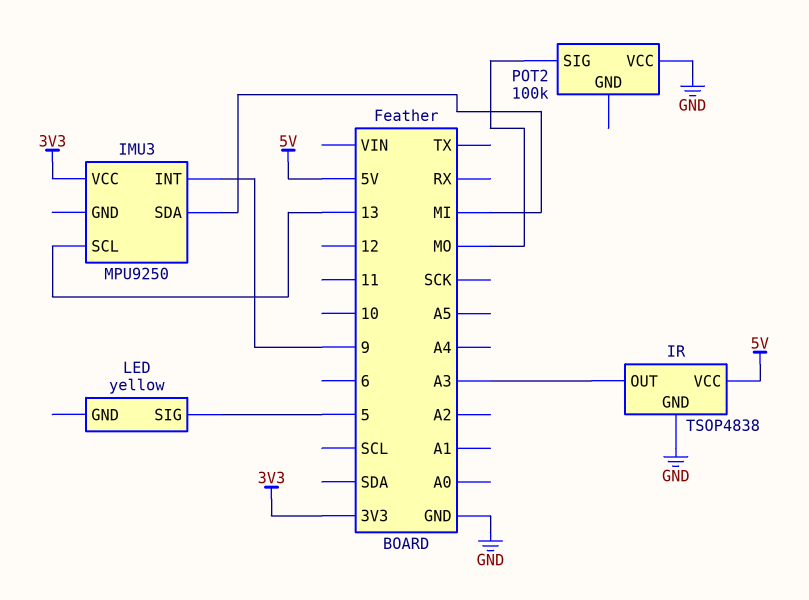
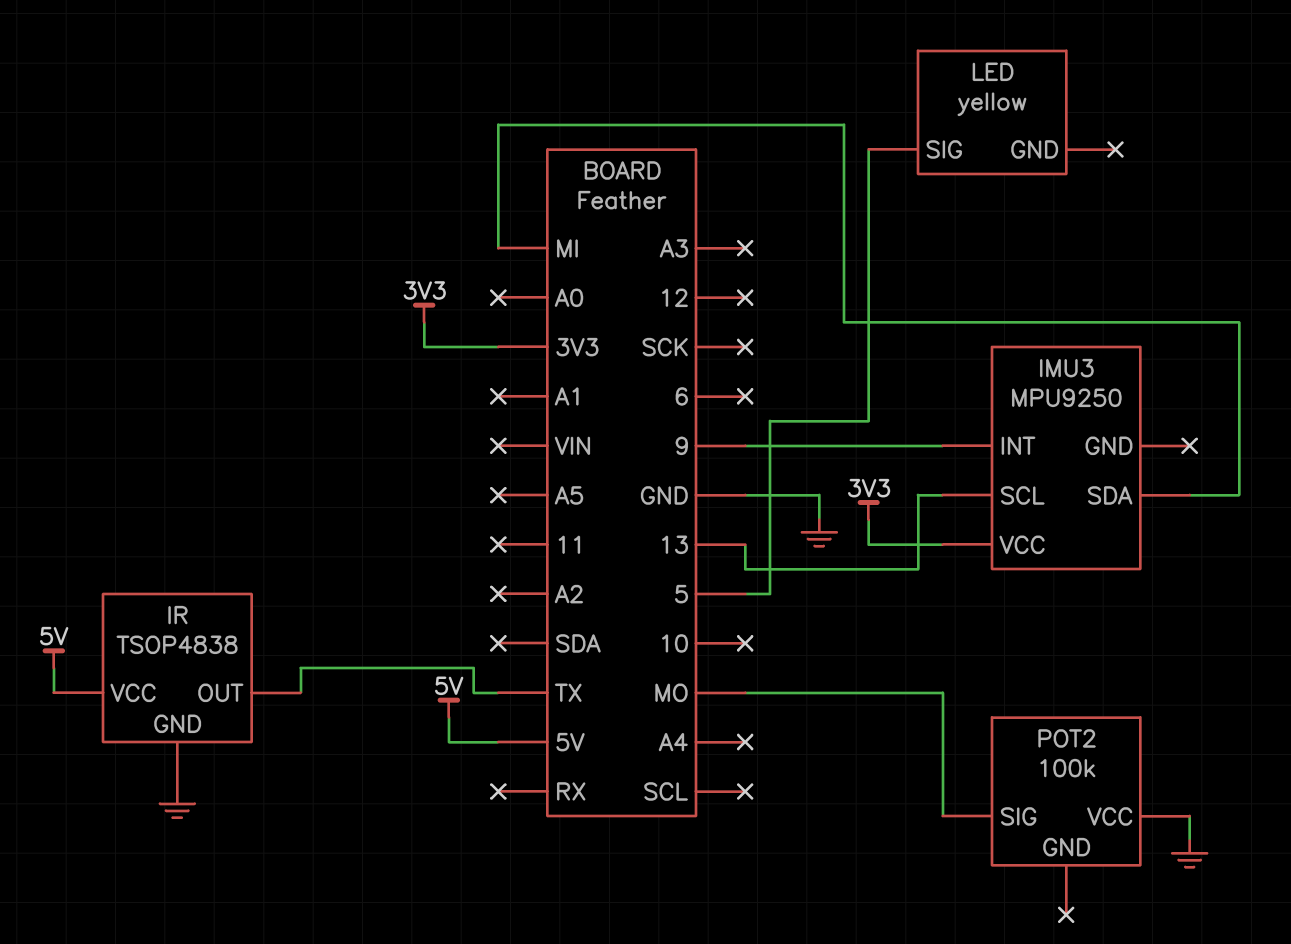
IR pin OUT: A3 -> TX

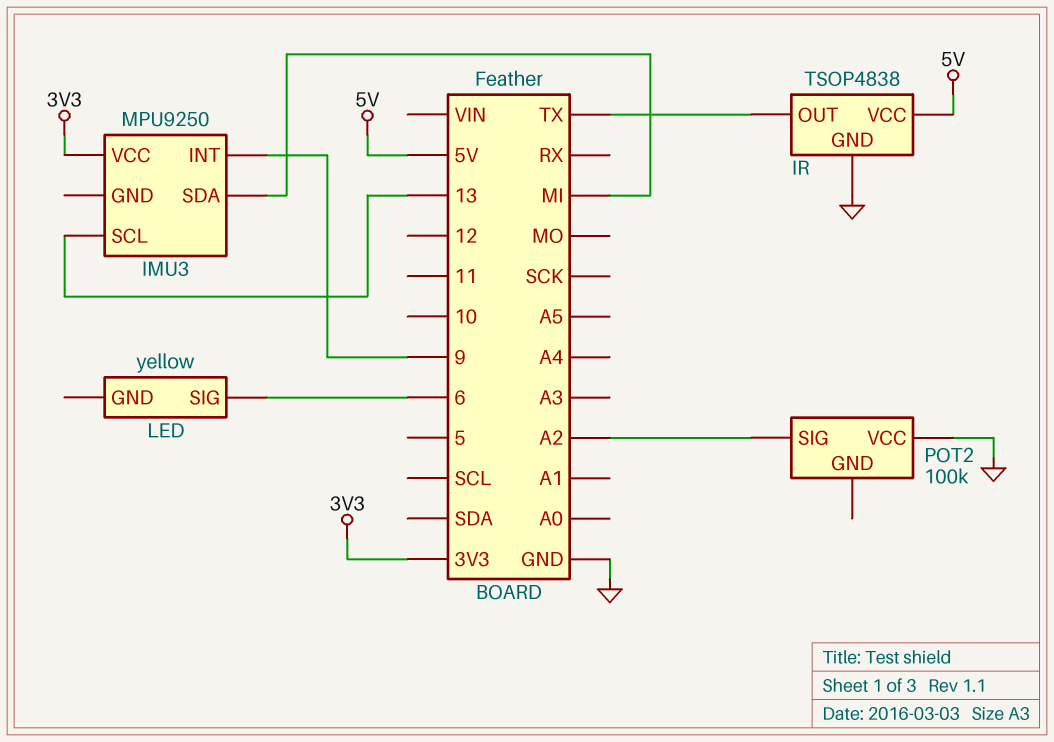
LED pin SIG: 5 -> 6
POT2 pin SIG: MO -> A2

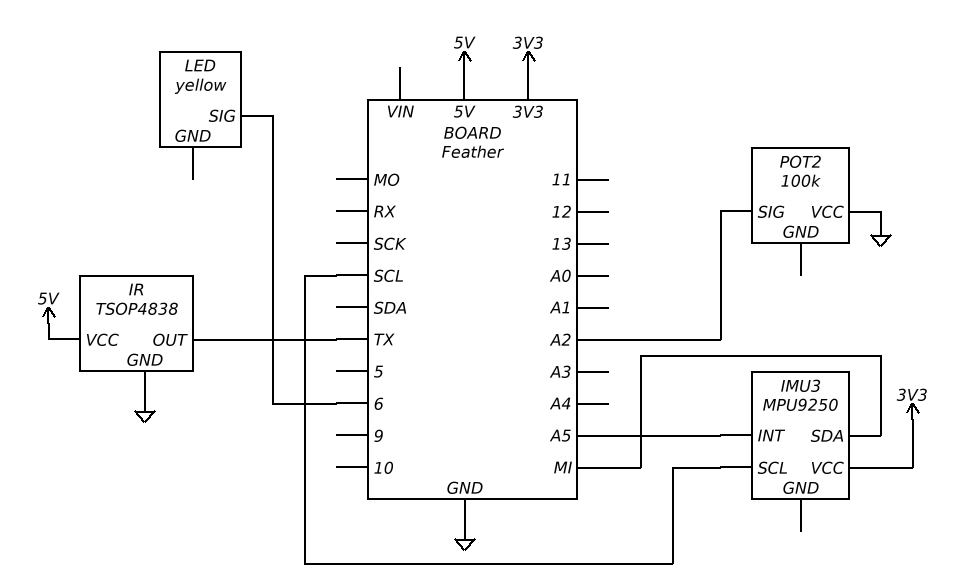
IMU3 pin INT: 9 -> A5
IMU3 pin SCL: 13 -> SCL

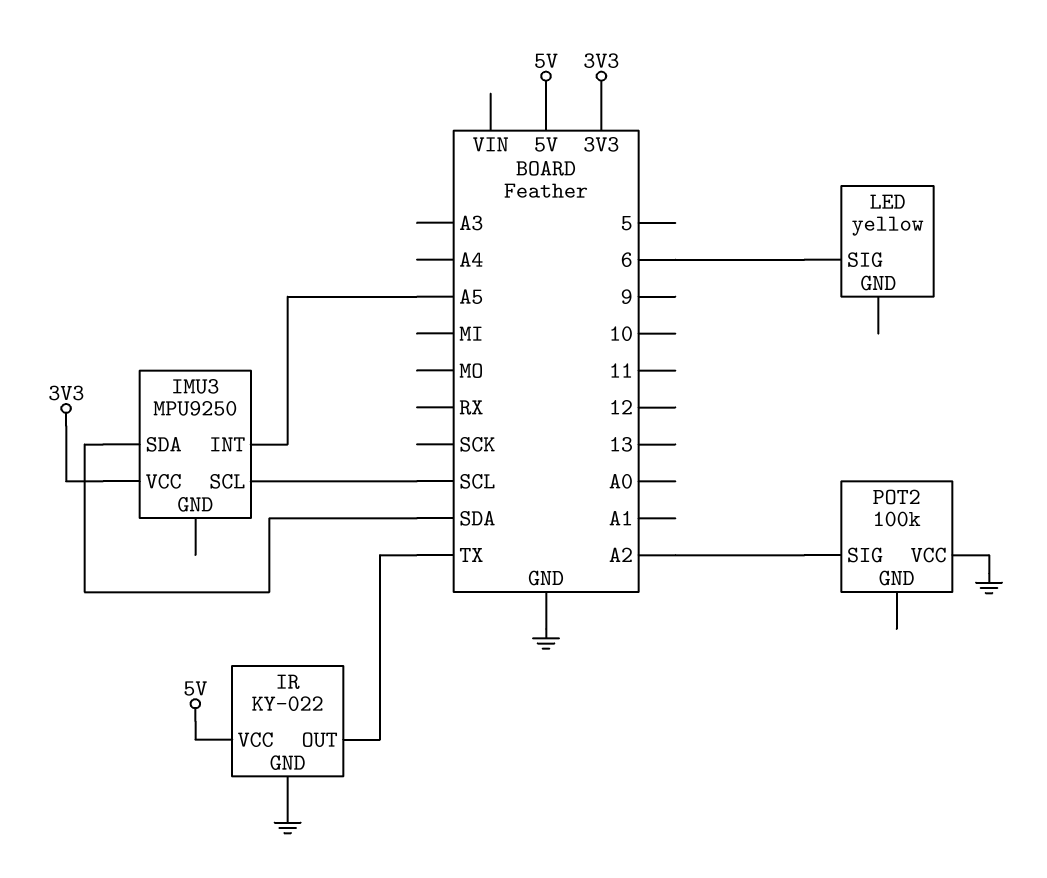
IMU3 pin SDA: MI -> SDA
IR: TSOP4838 -> KY-022

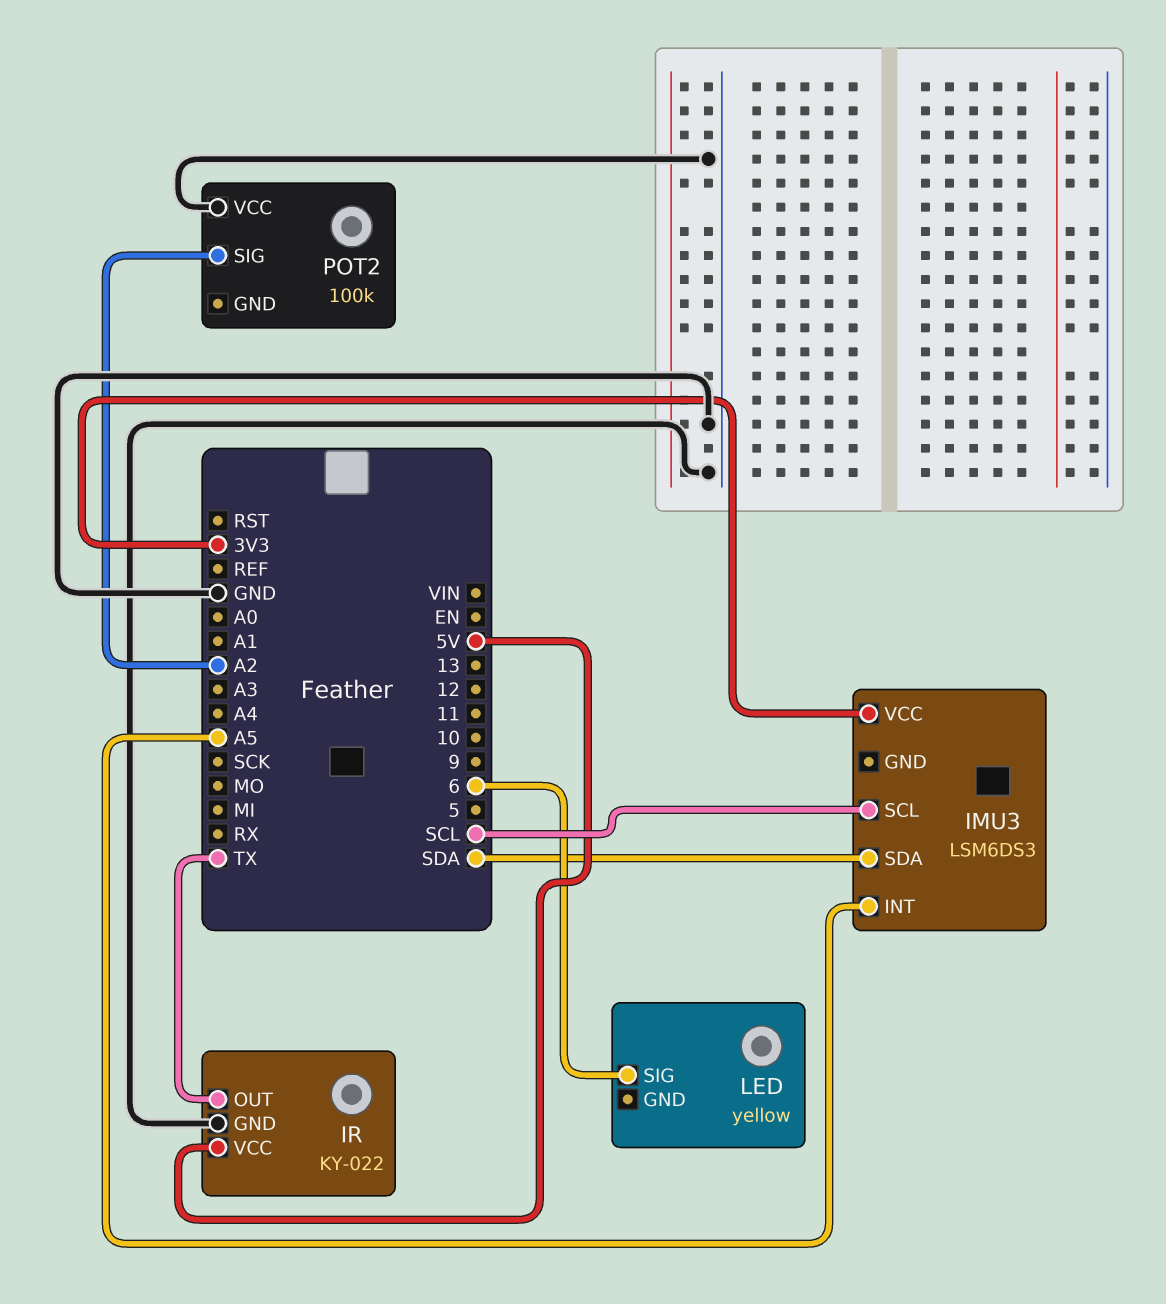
IMU3: MPU9250 -> LSM6DS3

